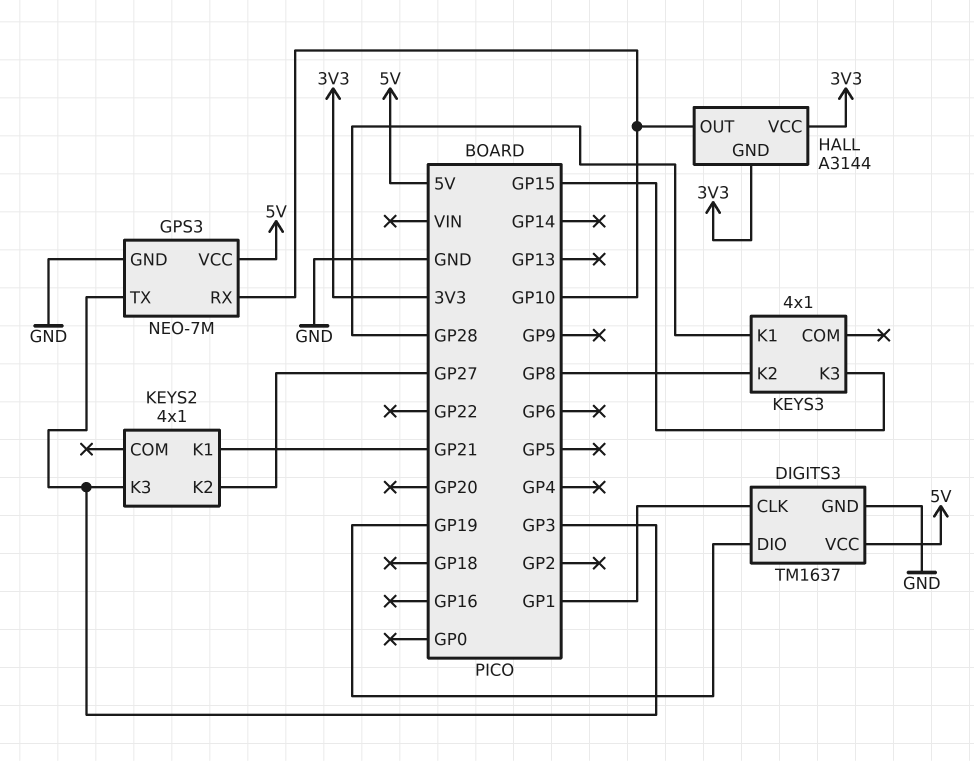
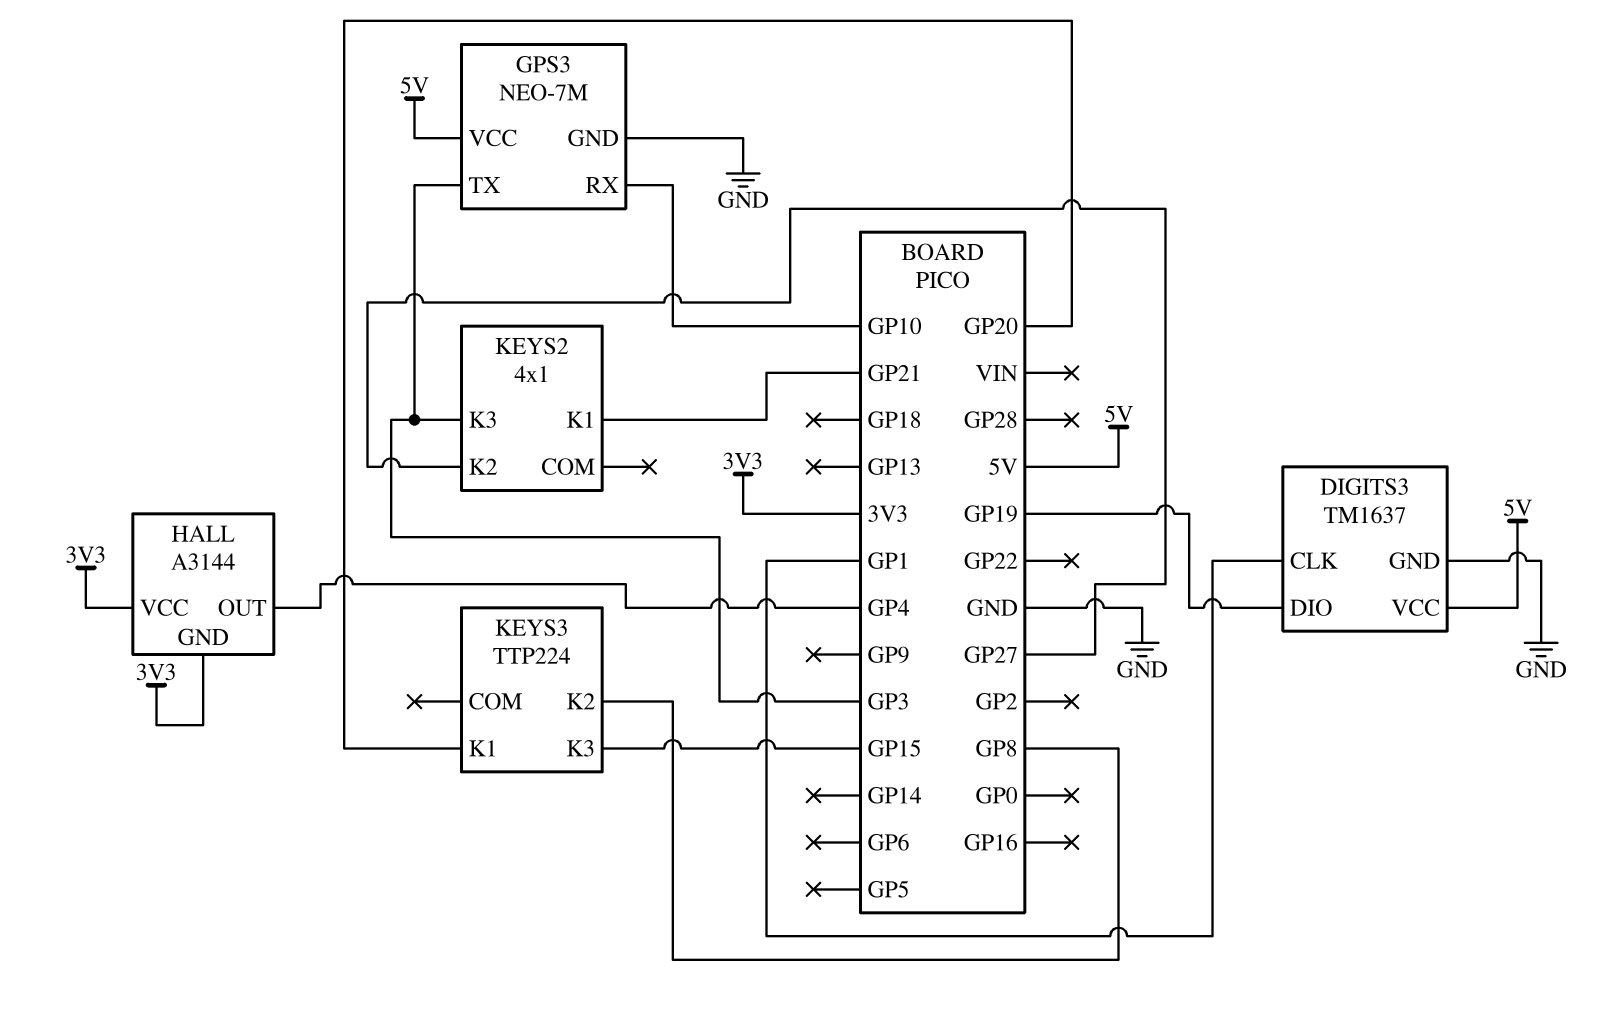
HALL pin OUT: GP10 -> GP4
KEYS3: 4x1 -> TTP224
KEYS3 pin K1: GP28 -> GP20

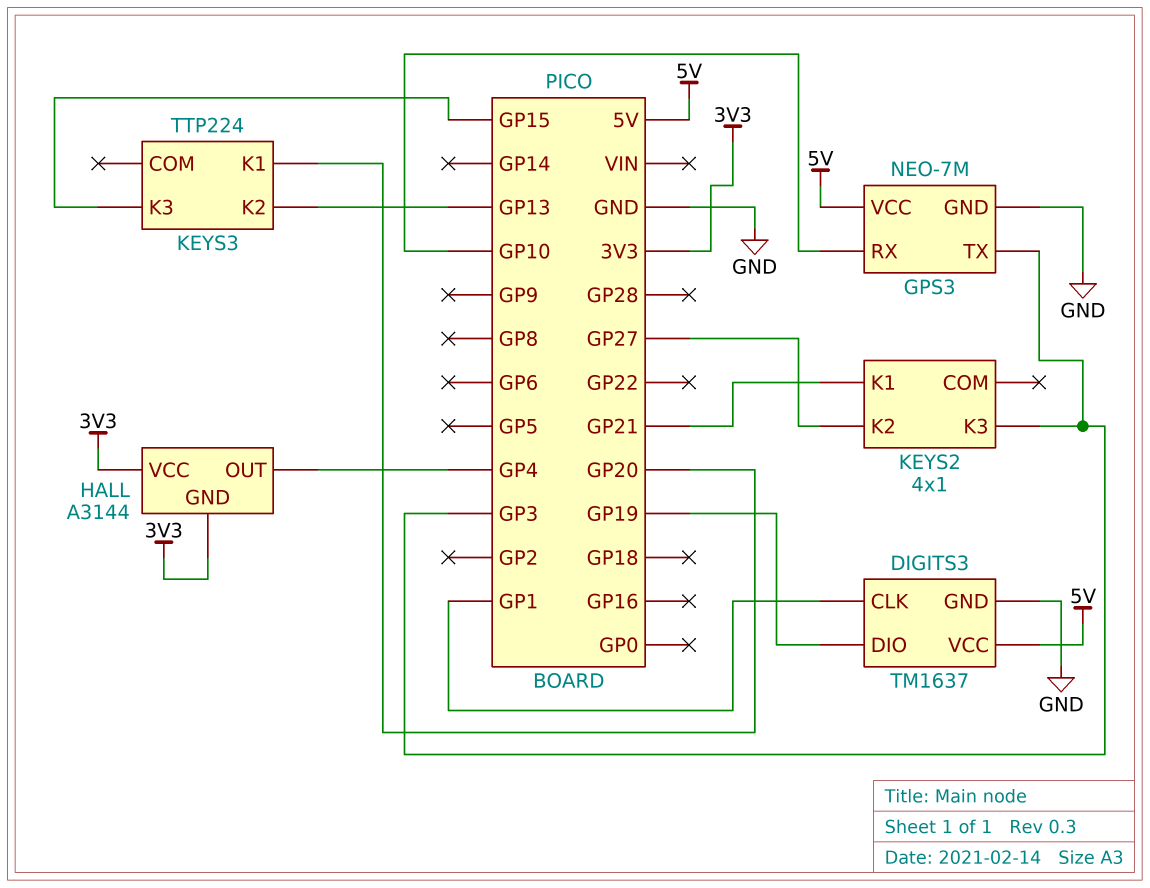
KEYS3 pin K2: GP8 -> GP13

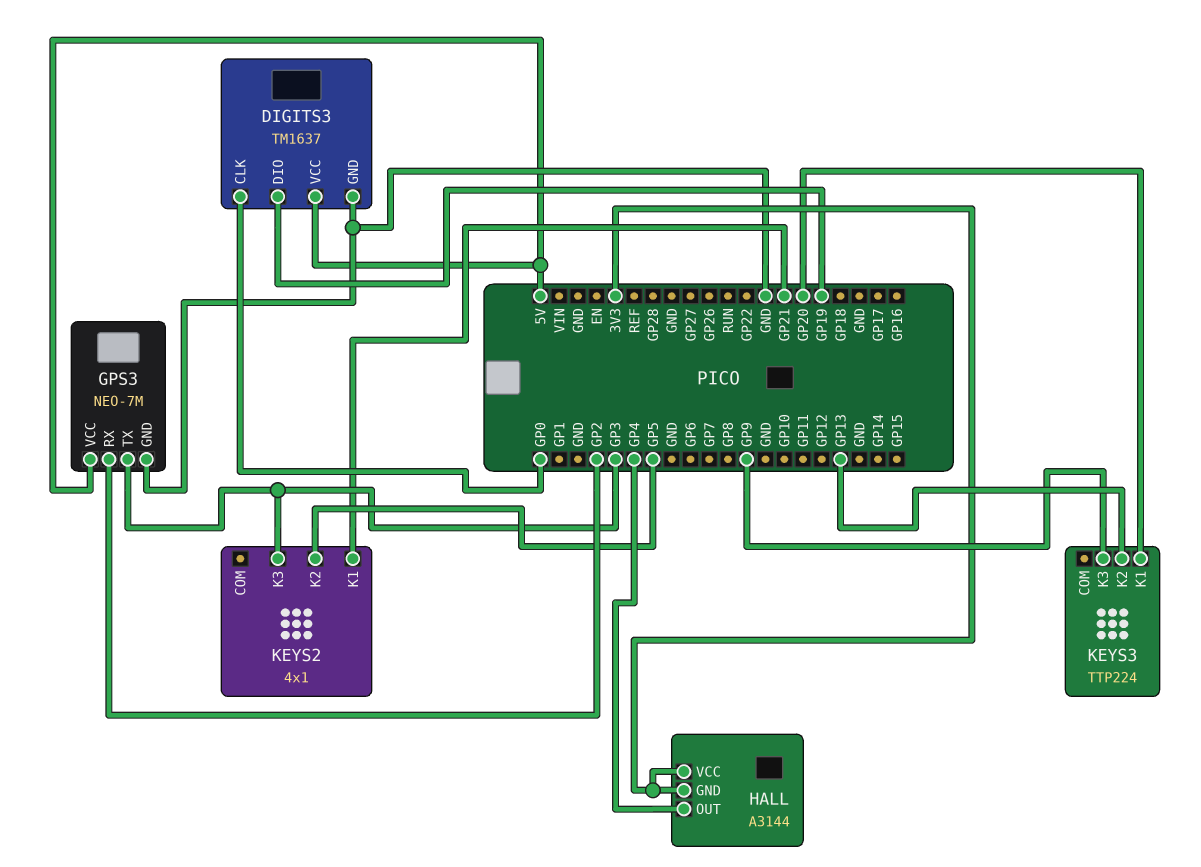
DIGITS3 pin CLK: GP1 -> GP0
GPS3 pin RX: GP10 -> GP2
KEYS2 pin K2: GP27 -> GP5
KEYS3 pin K3: GP15 -> GP9

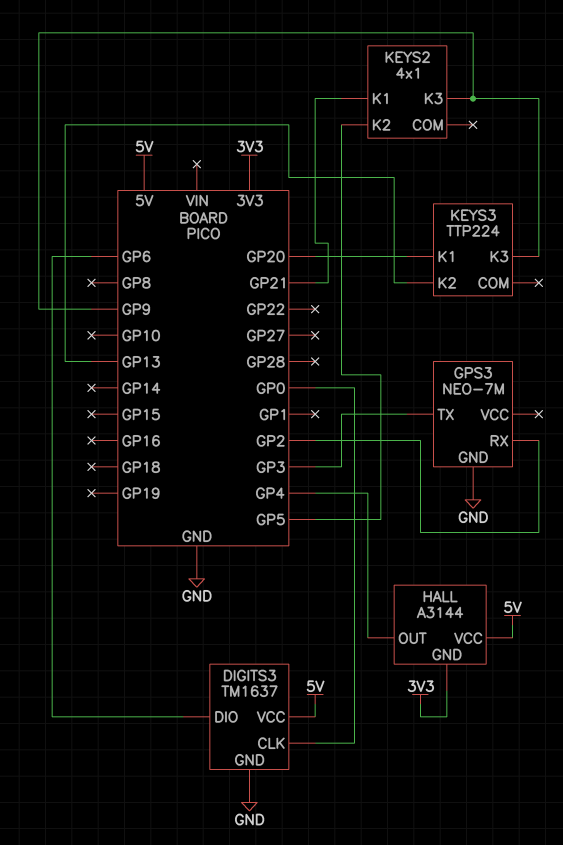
DIGITS3 pin DIO: GP19 -> GP6
GPS3 pin VCC: 5V -> none
HALL pin VCC: 3V3 -> 5V
KEYS2 pin K3: GP3 -> GP9

